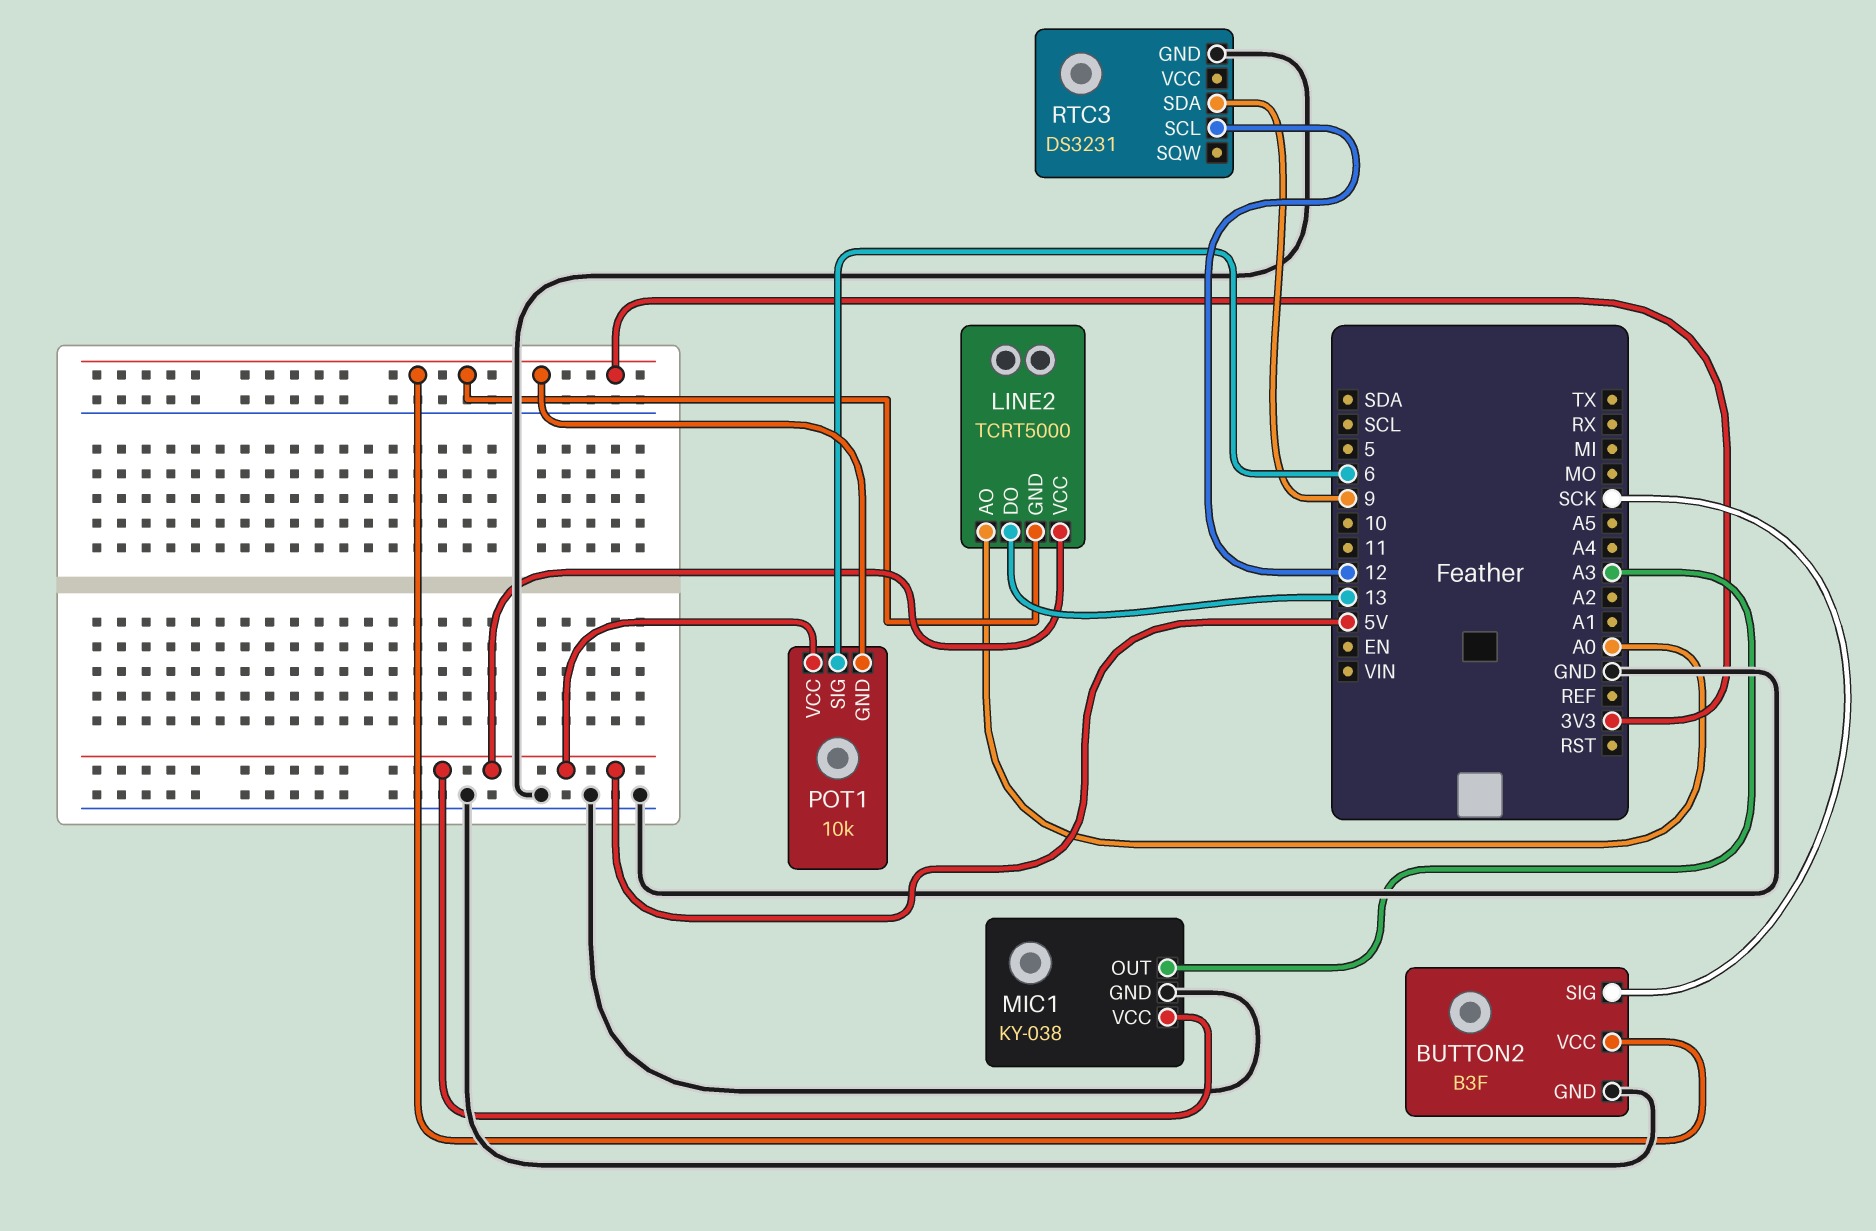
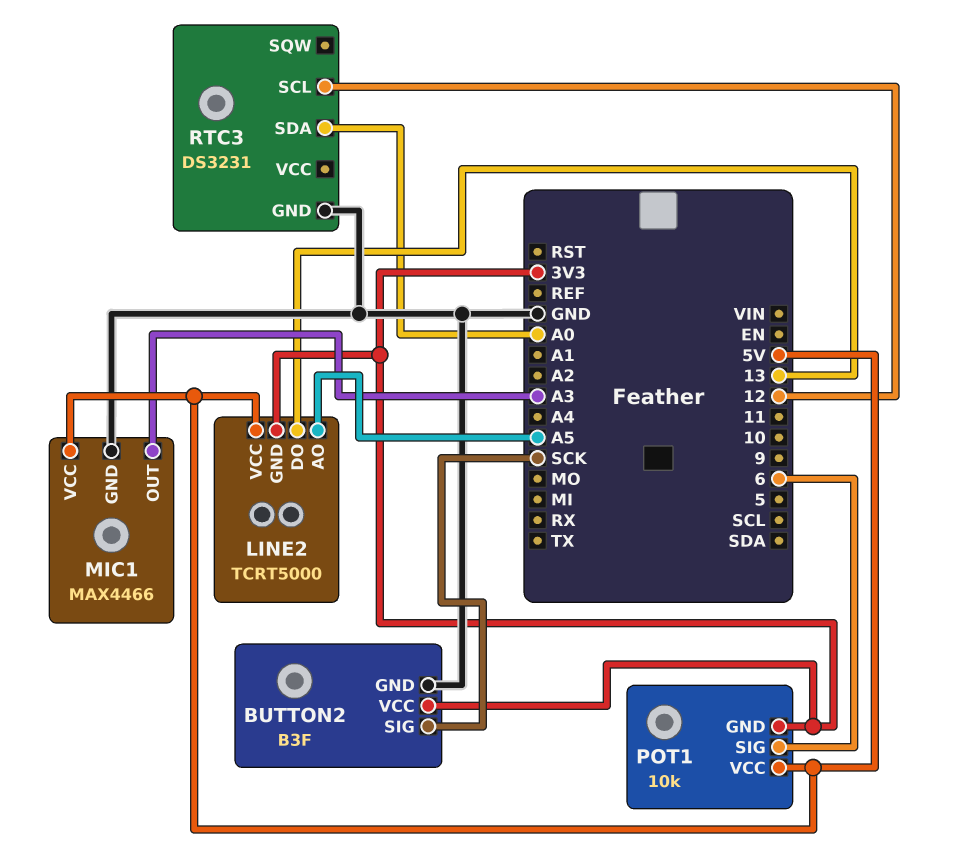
LINE2 pin AO: A0 -> A5
MIC1: KY-038 -> MAX4466
RTC3 pin SDA: 9 -> A0

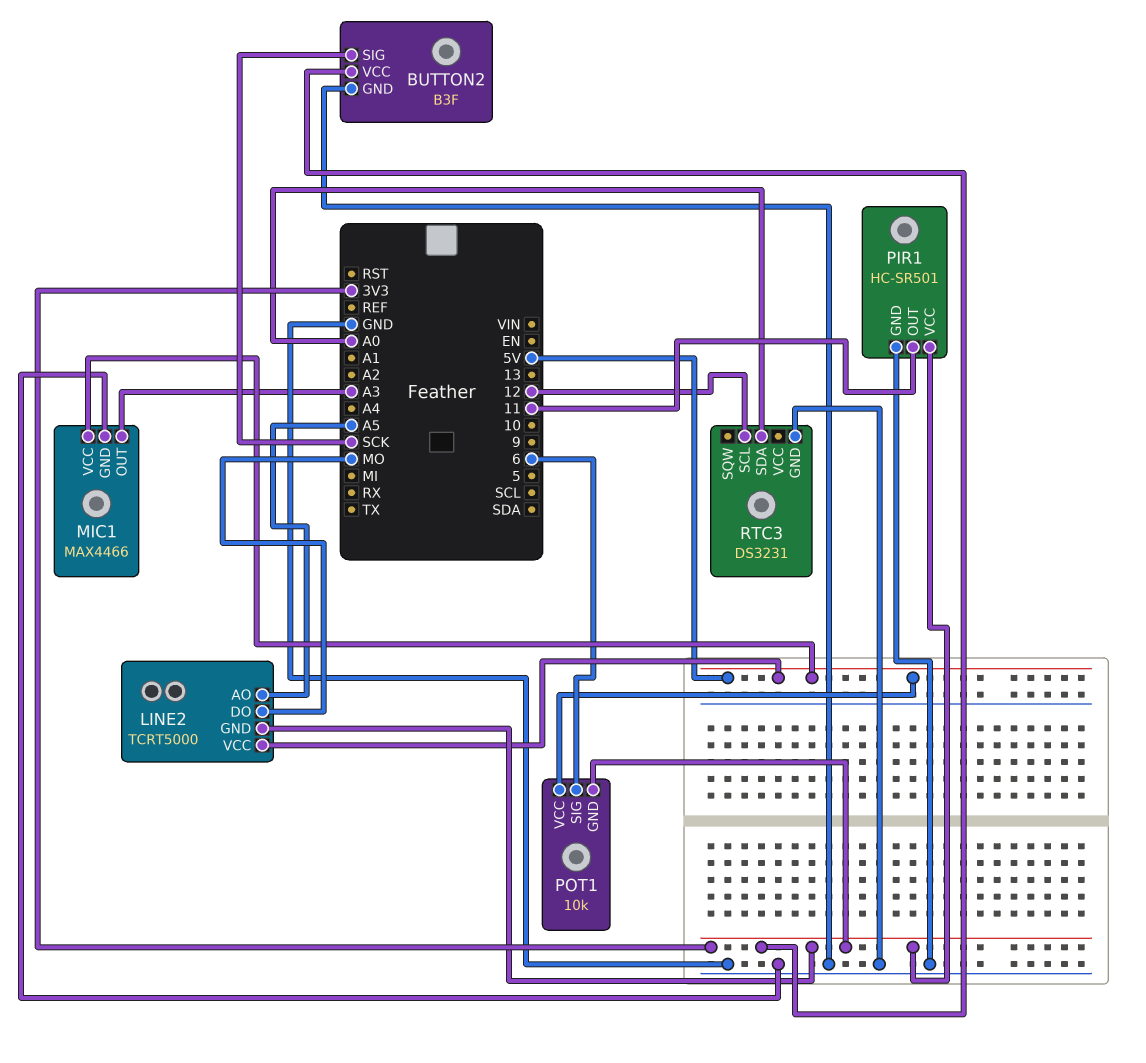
LINE2 pin DO: 13 -> MO
PIR1: none -> HC-SR501
PIR1 pin GND: none -> GND
PIR1 pin OUT: none -> 11
PIR1 pin VCC: none -> 3V3

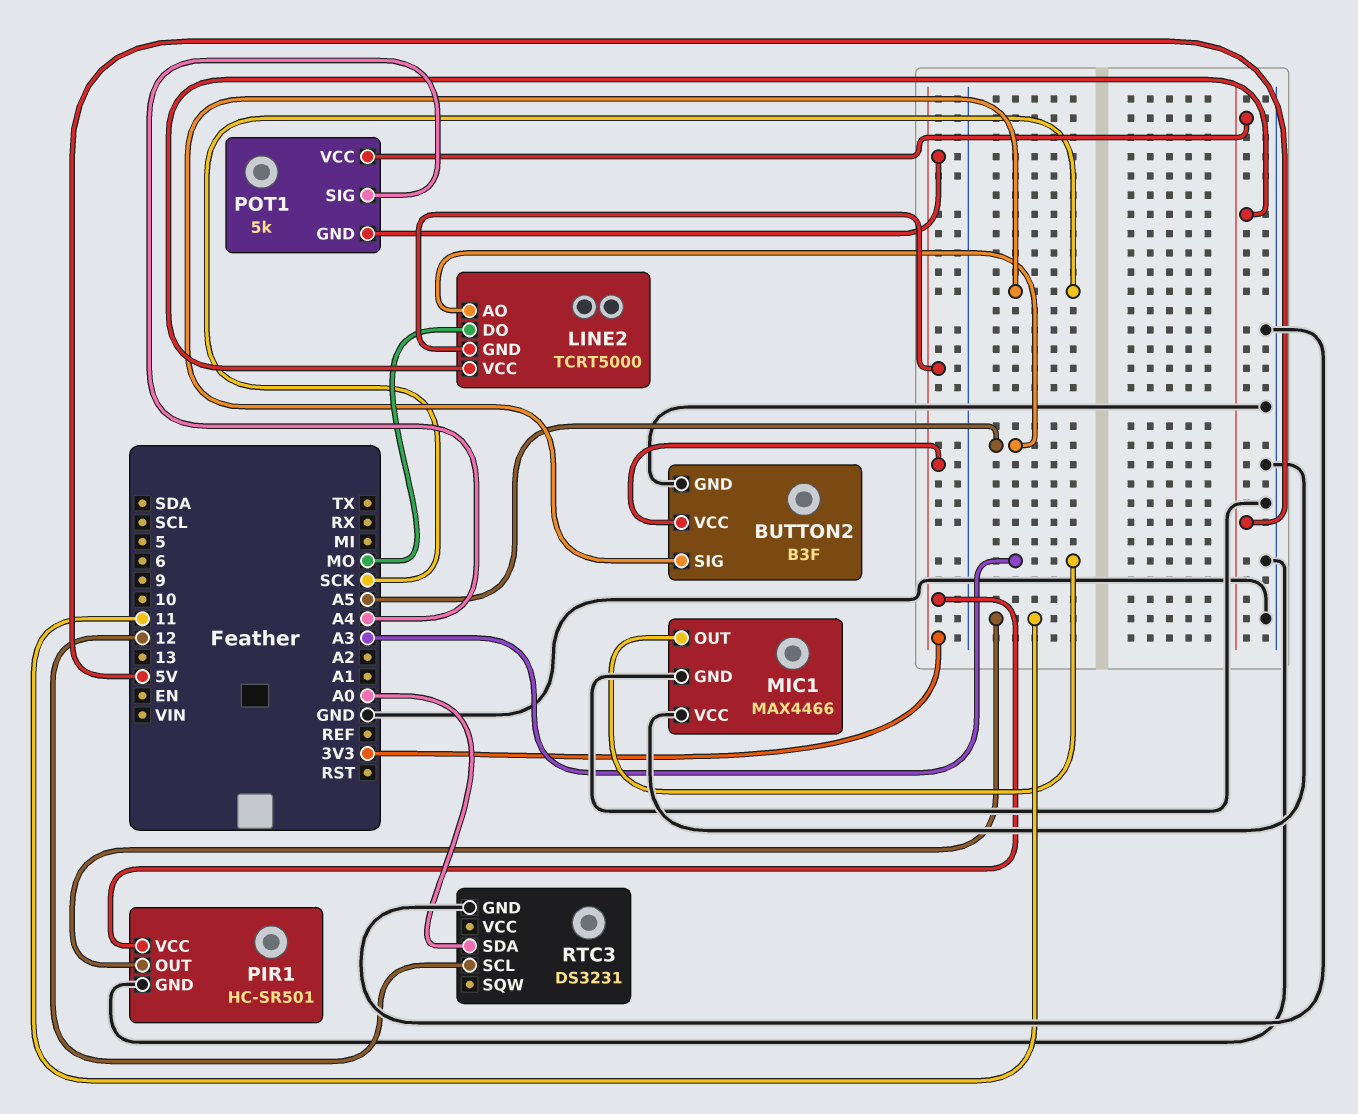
MIC1 pin VCC: 5V -> GND
POT1: 10k -> 5k
POT1 pin SIG: 6 -> A4

